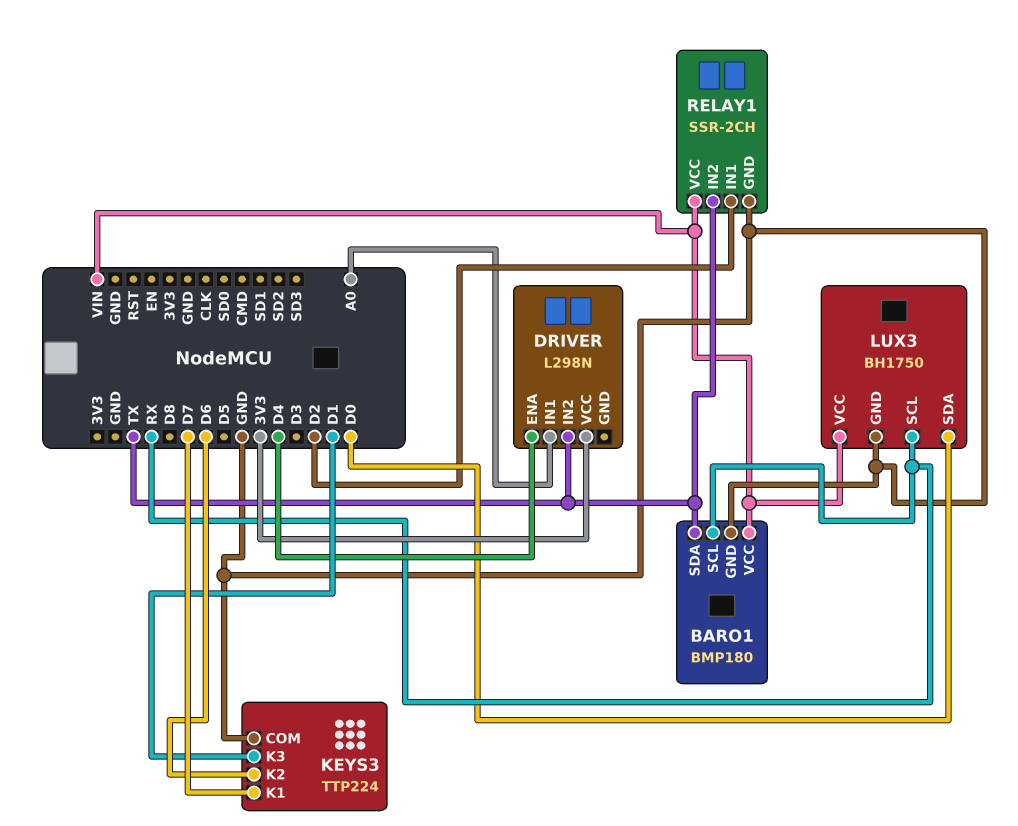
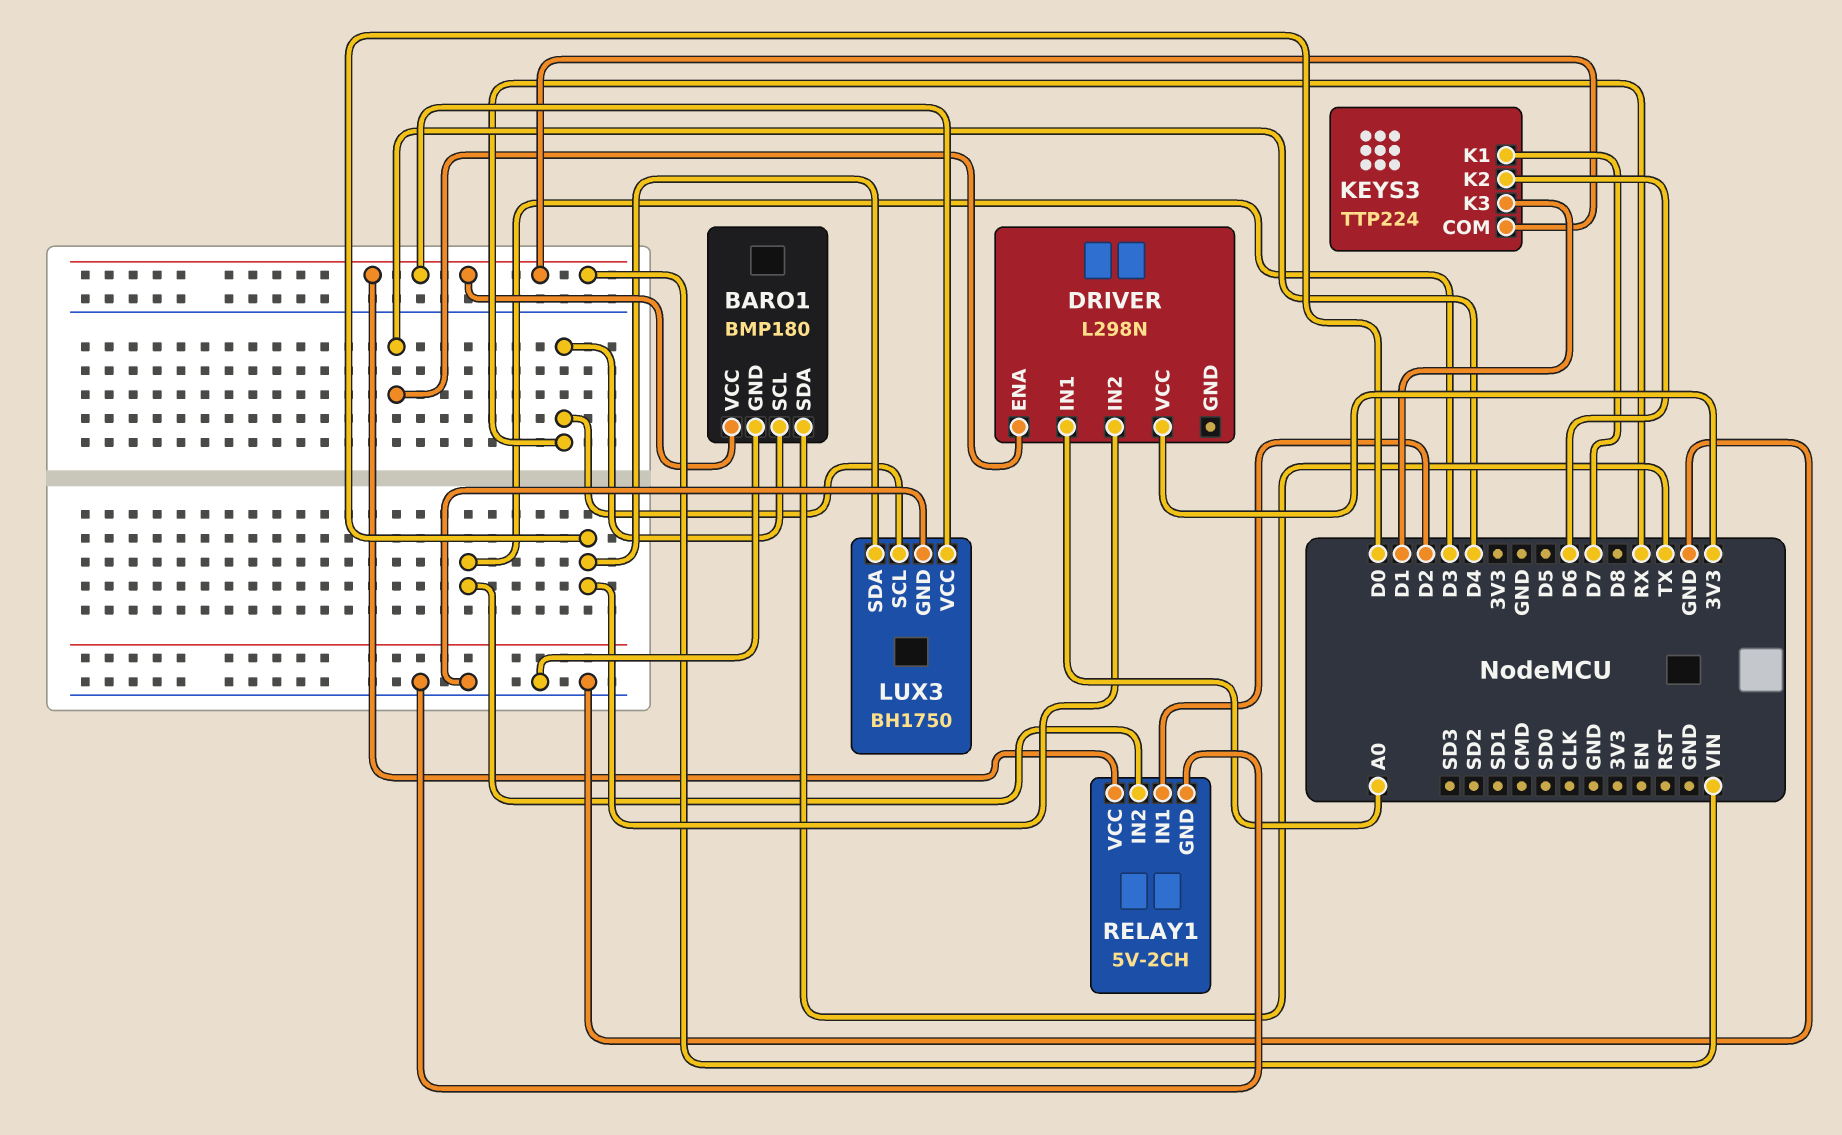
DRIVER pin IN2: TX -> D0
KEYS3 pin COM: GND -> VIN
RELAY1: SSR-2CH -> 5V-2CH
RELAY1 pin IN2: TX -> D3

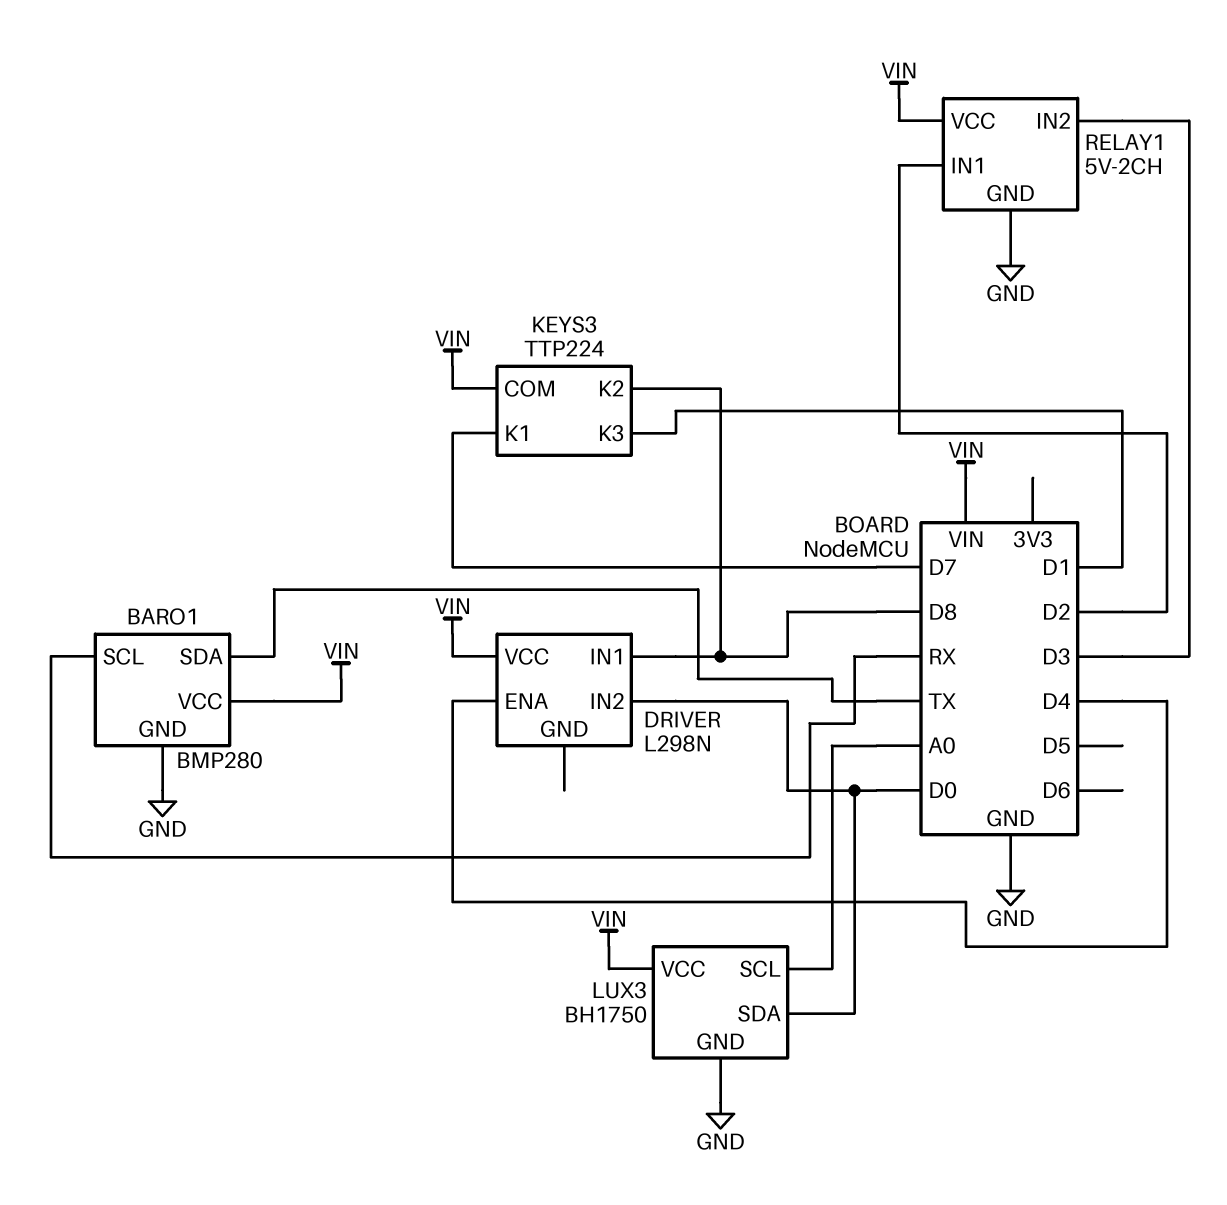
BARO1: BMP180 -> BMP280
DRIVER pin IN1: A0 -> D8
DRIVER pin VCC: 3V3 -> VIN
KEYS3 pin K2: D6 -> D8
LUX3 pin SCL: RX -> A0

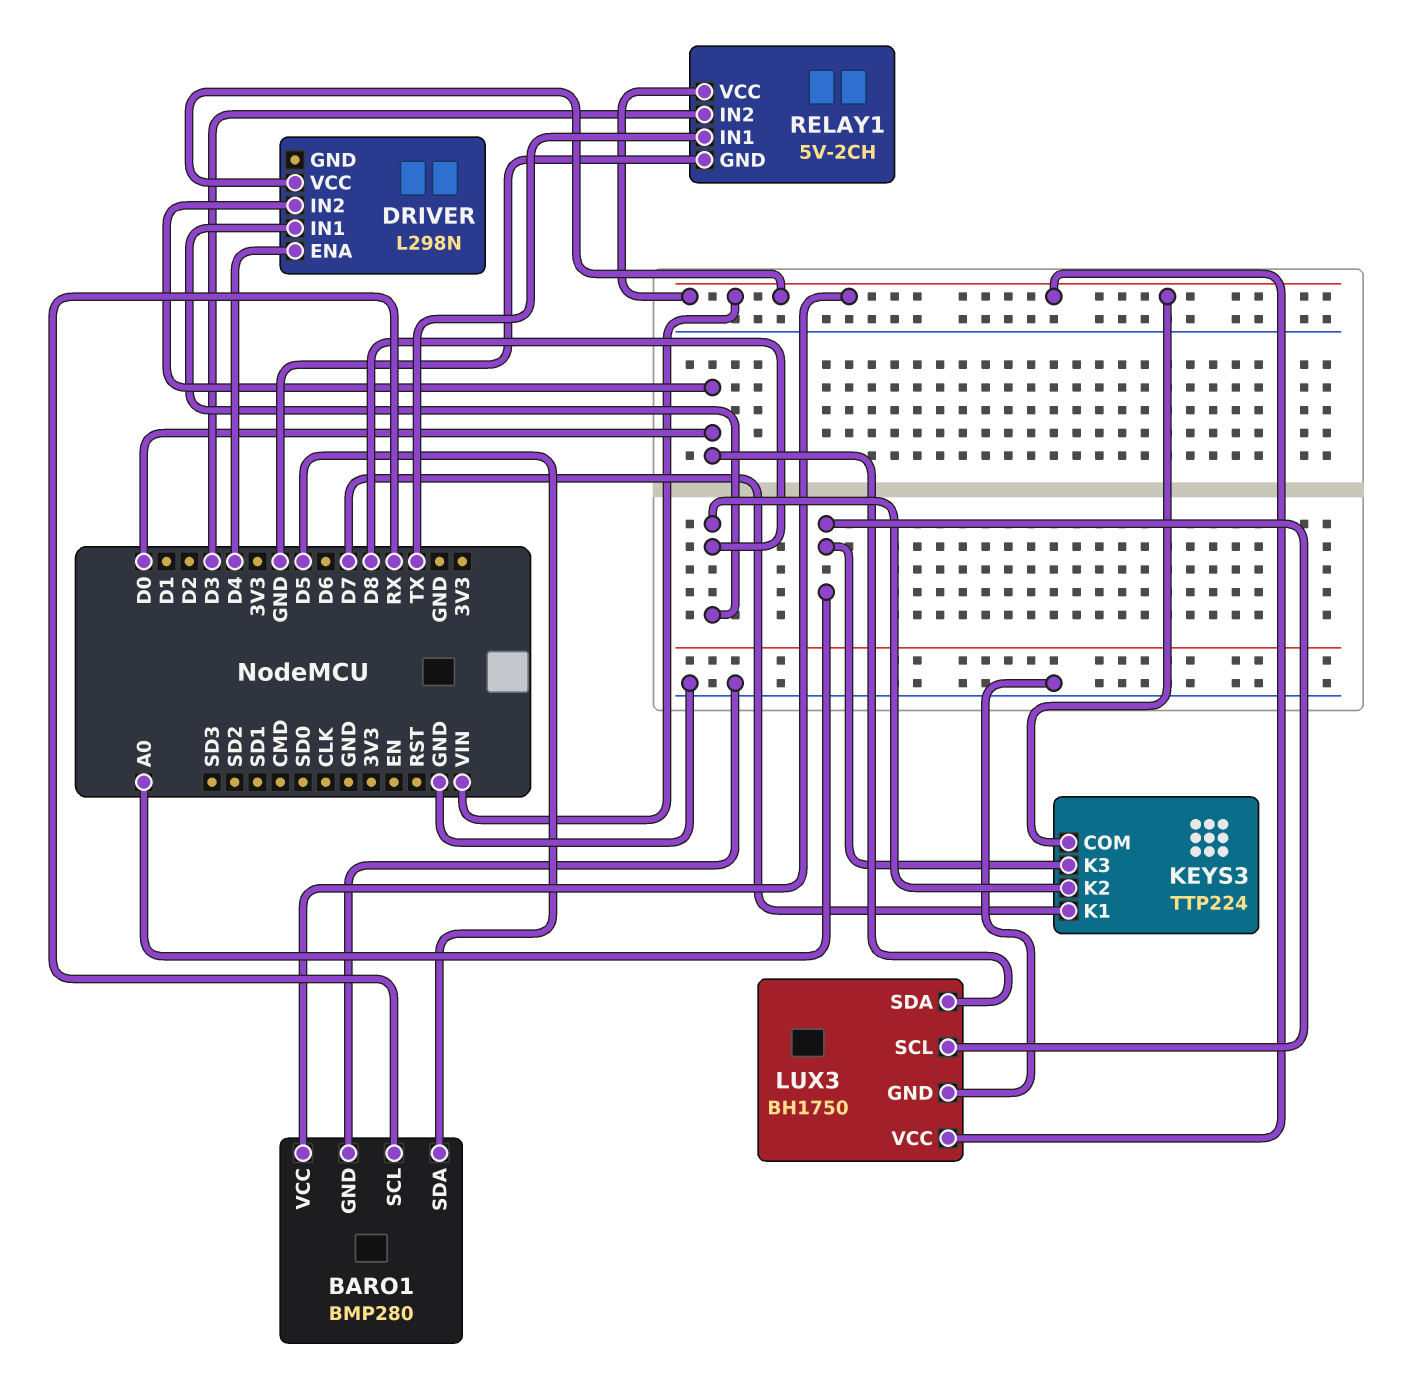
BARO1 pin SDA: TX -> D5
KEYS3 pin K3: D1 -> A0
RELAY1 pin IN1: D2 -> TX

